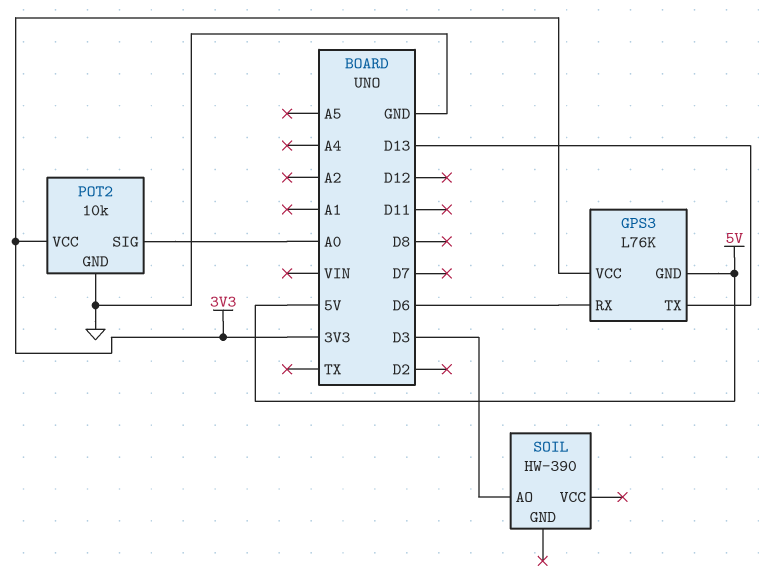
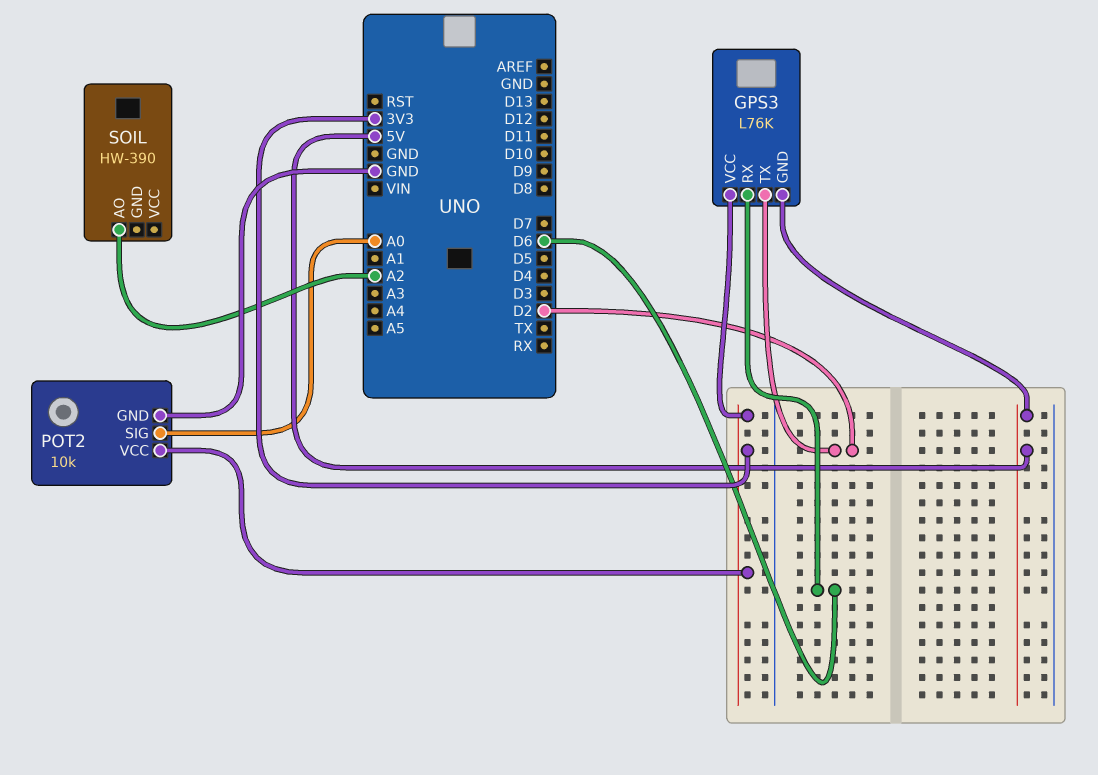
GPS3 pin TX: D13 -> D2
SOIL pin AO: D3 -> A2

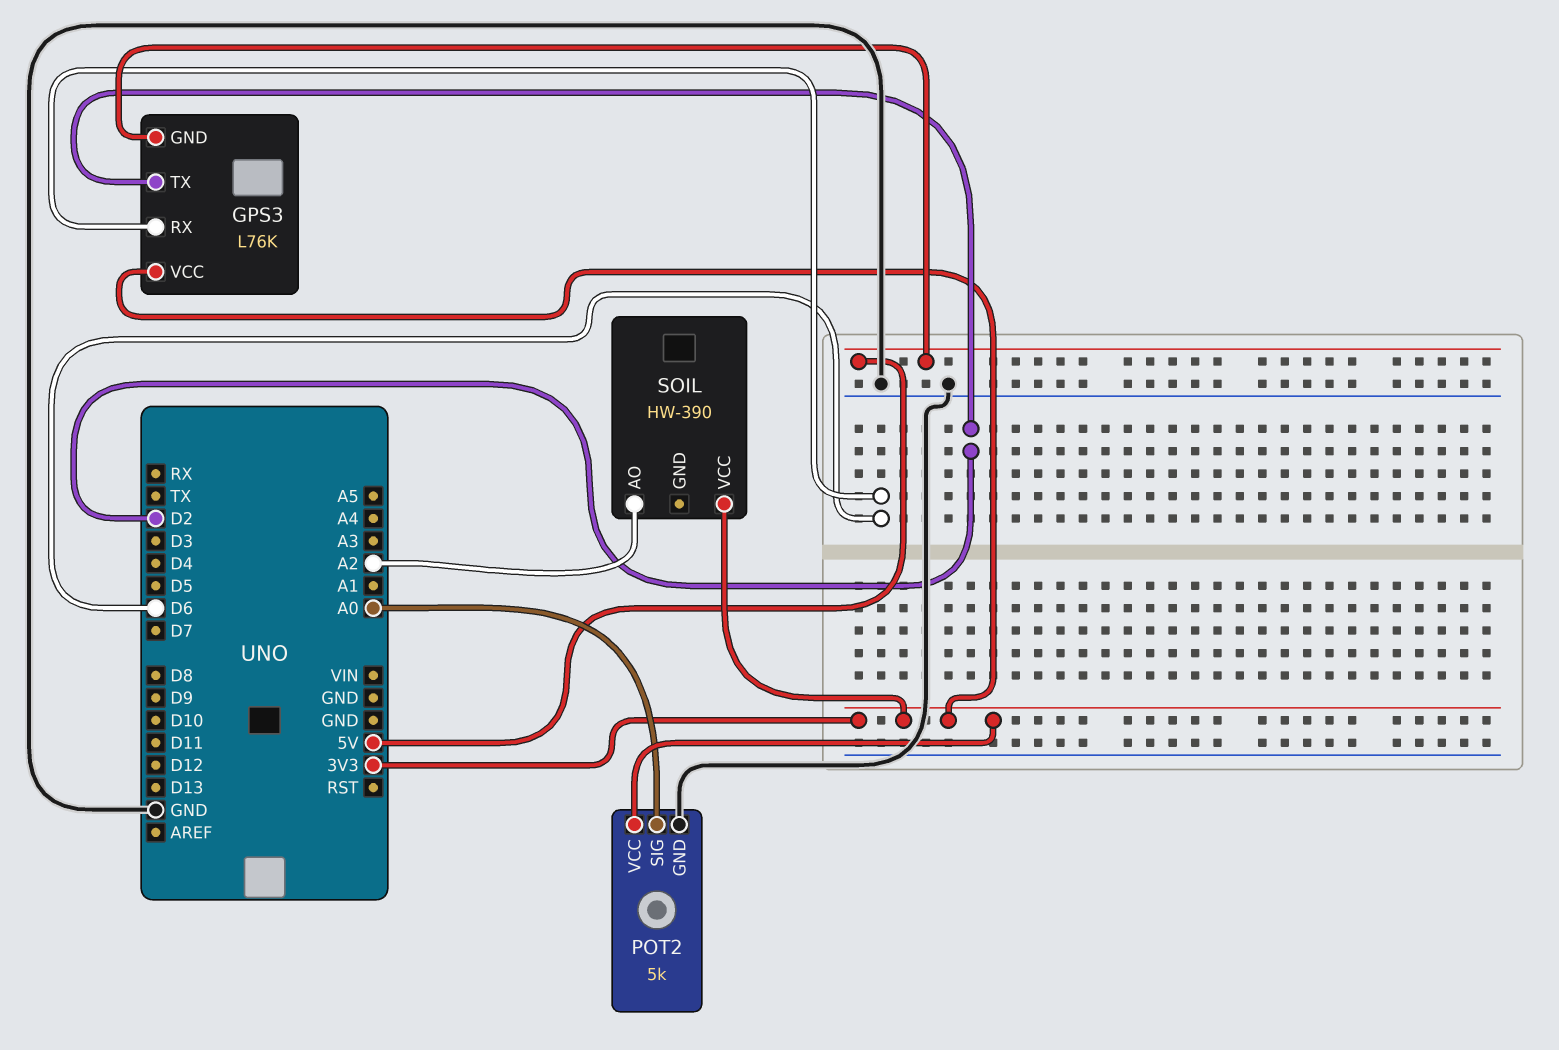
POT2: 10k -> 5k
SOIL pin VCC: none -> 3V3

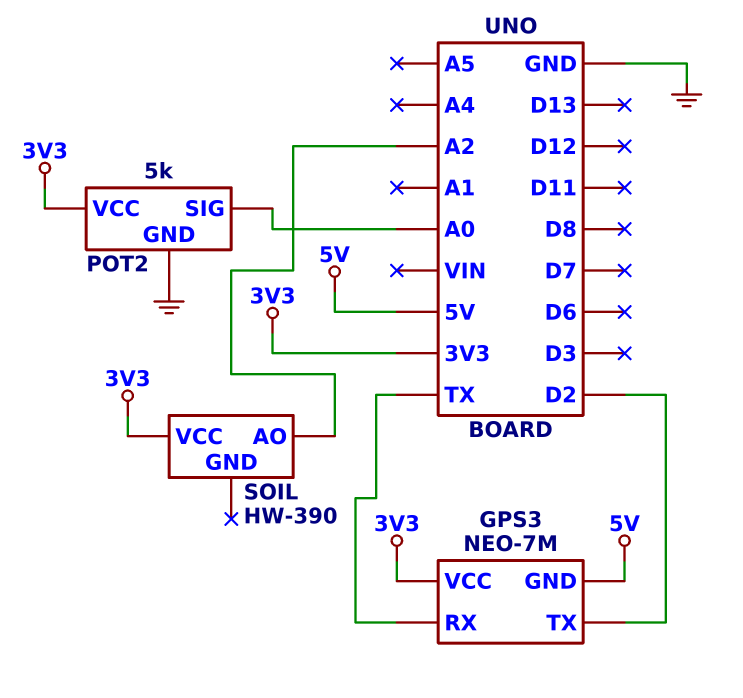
GPS3: L76K -> NEO-7M
GPS3 pin RX: D6 -> TX

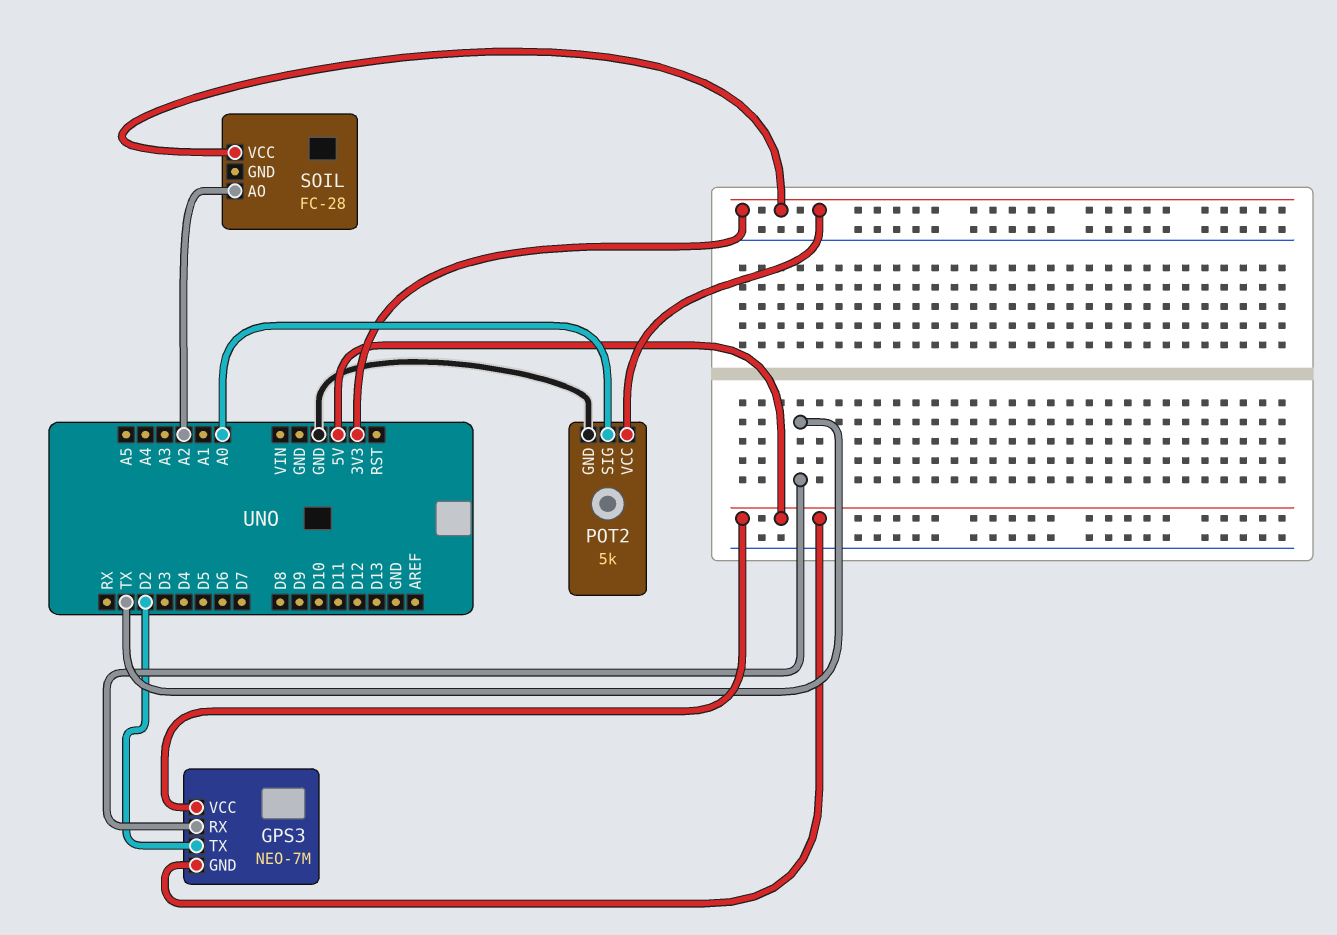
GPS3 pin VCC: 3V3 -> 5V
SOIL: HW-390 -> FC-28

